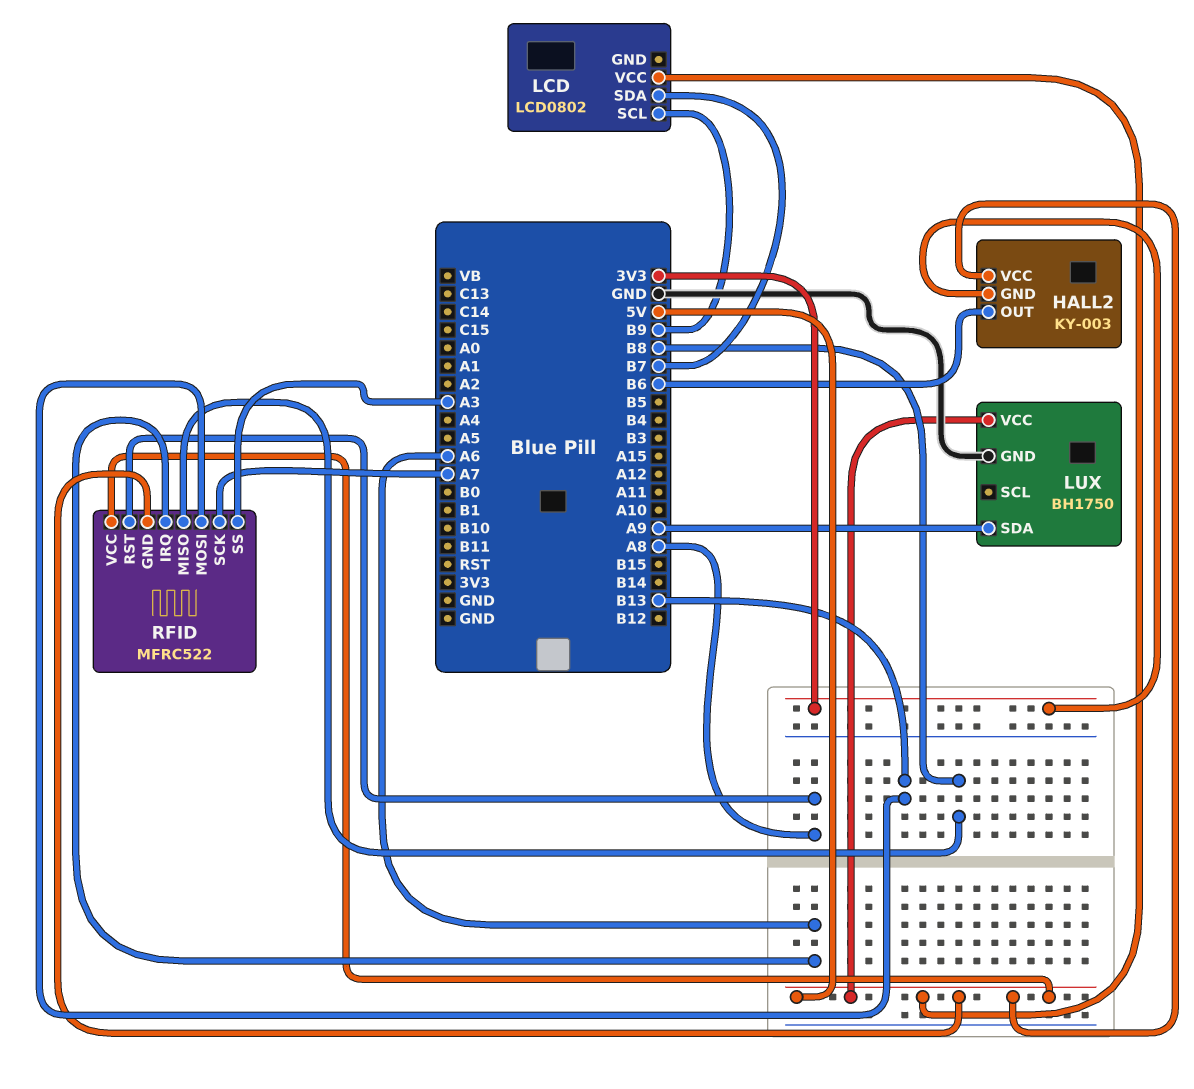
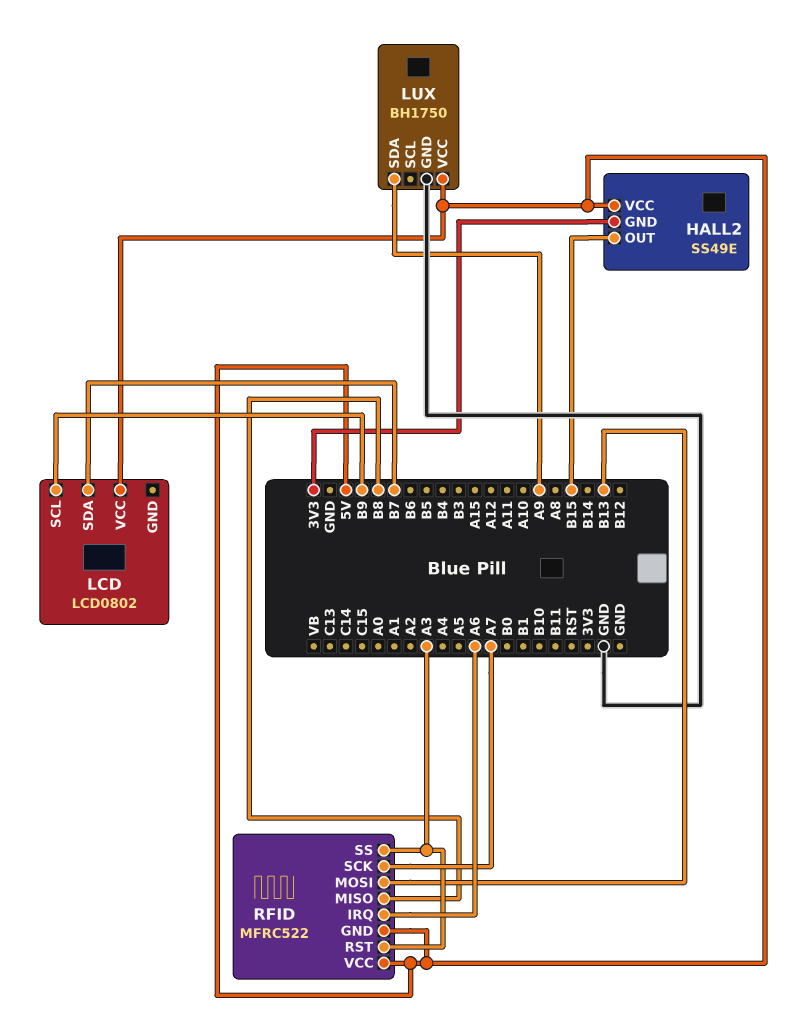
HALL2: KY-003 -> SS49E
HALL2 pin OUT: B6 -> B15
RFID pin RST: A8 -> A3

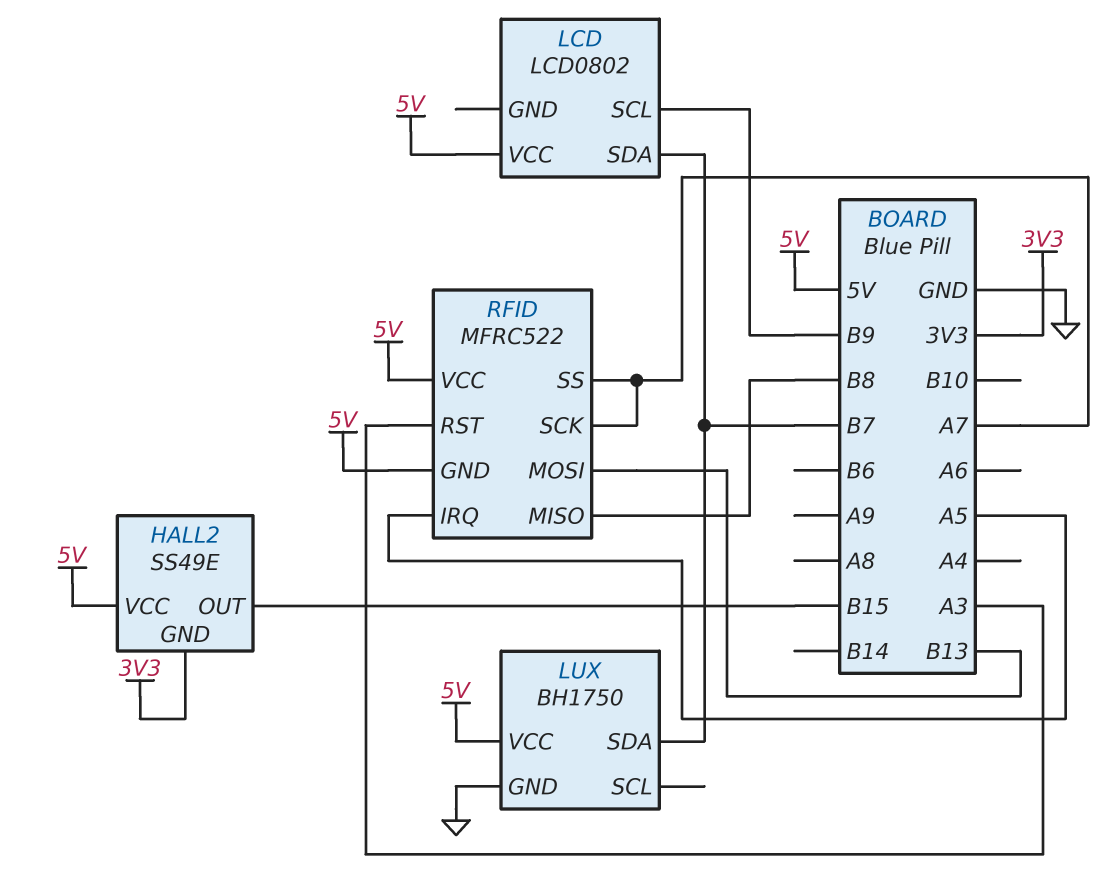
LUX pin SDA: A9 -> B7
RFID pin IRQ: A6 -> A5
RFID pin SS: A3 -> A7

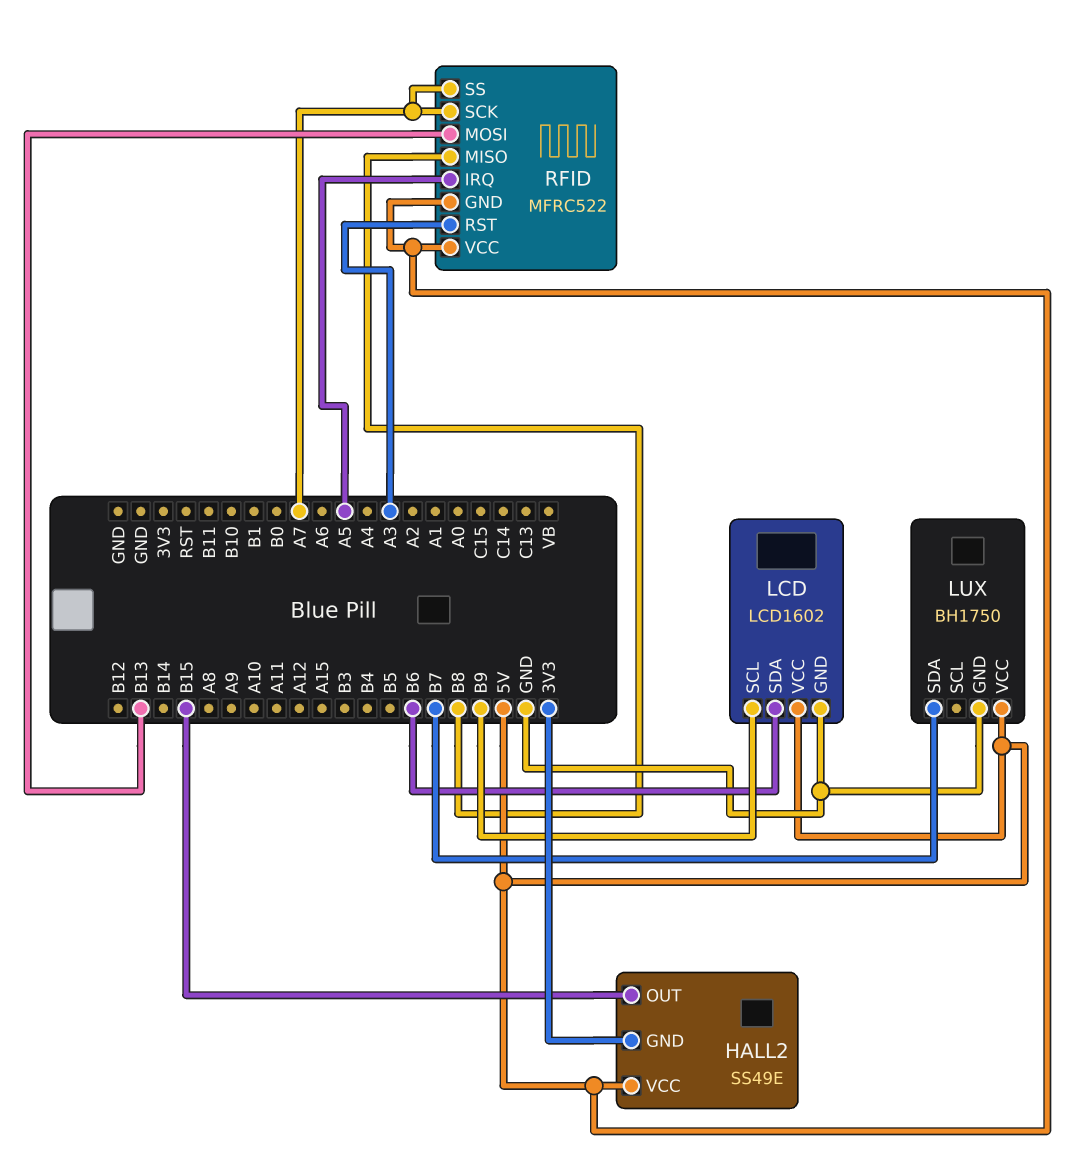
LCD: LCD0802 -> LCD1602
LCD pin GND: none -> GND
LCD pin SDA: B7 -> B6

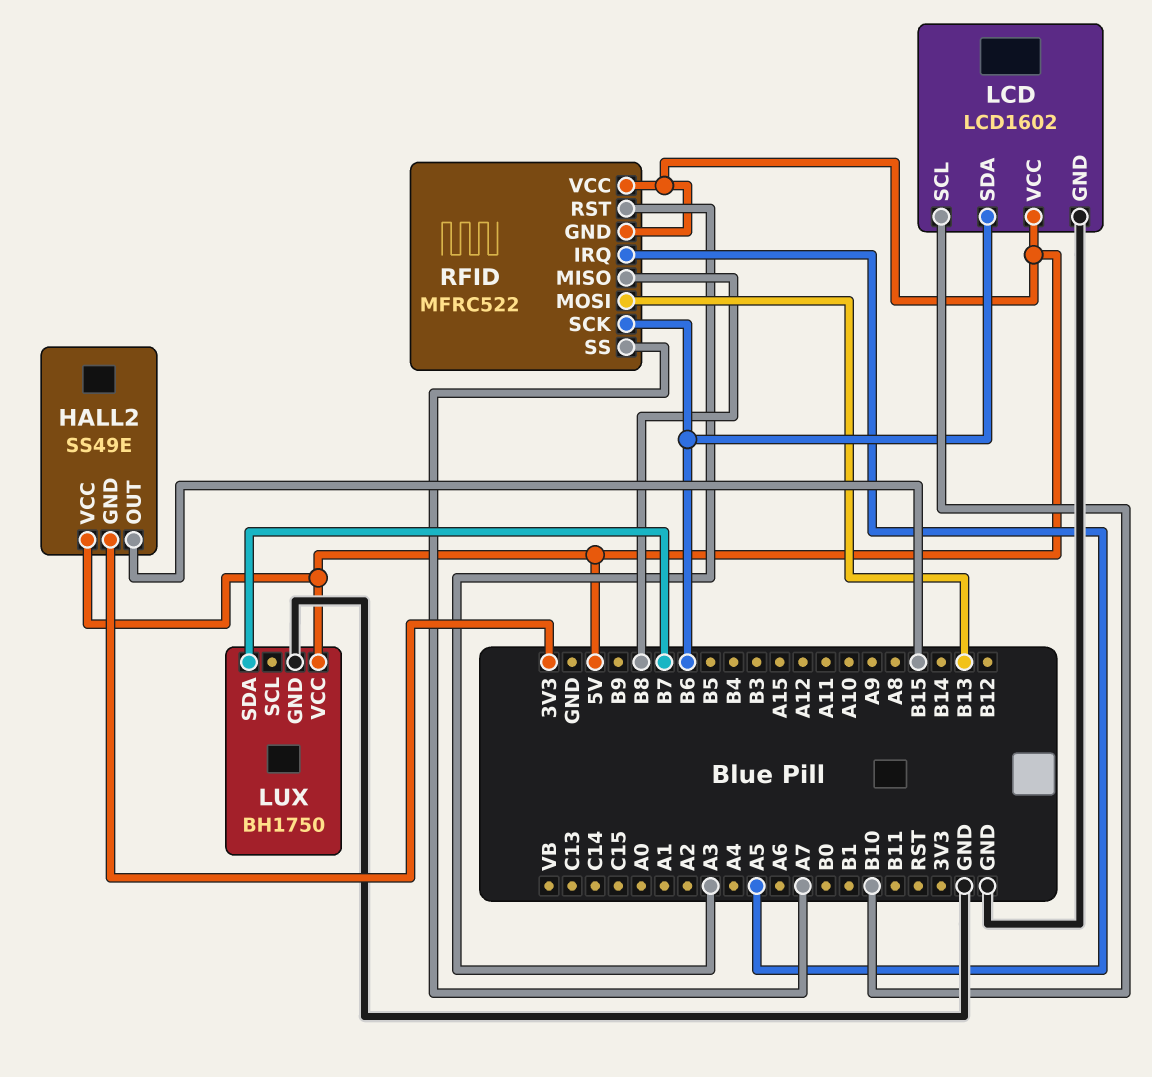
LCD pin SCL: B9 -> B10
RFID pin SCK: A7 -> B6

